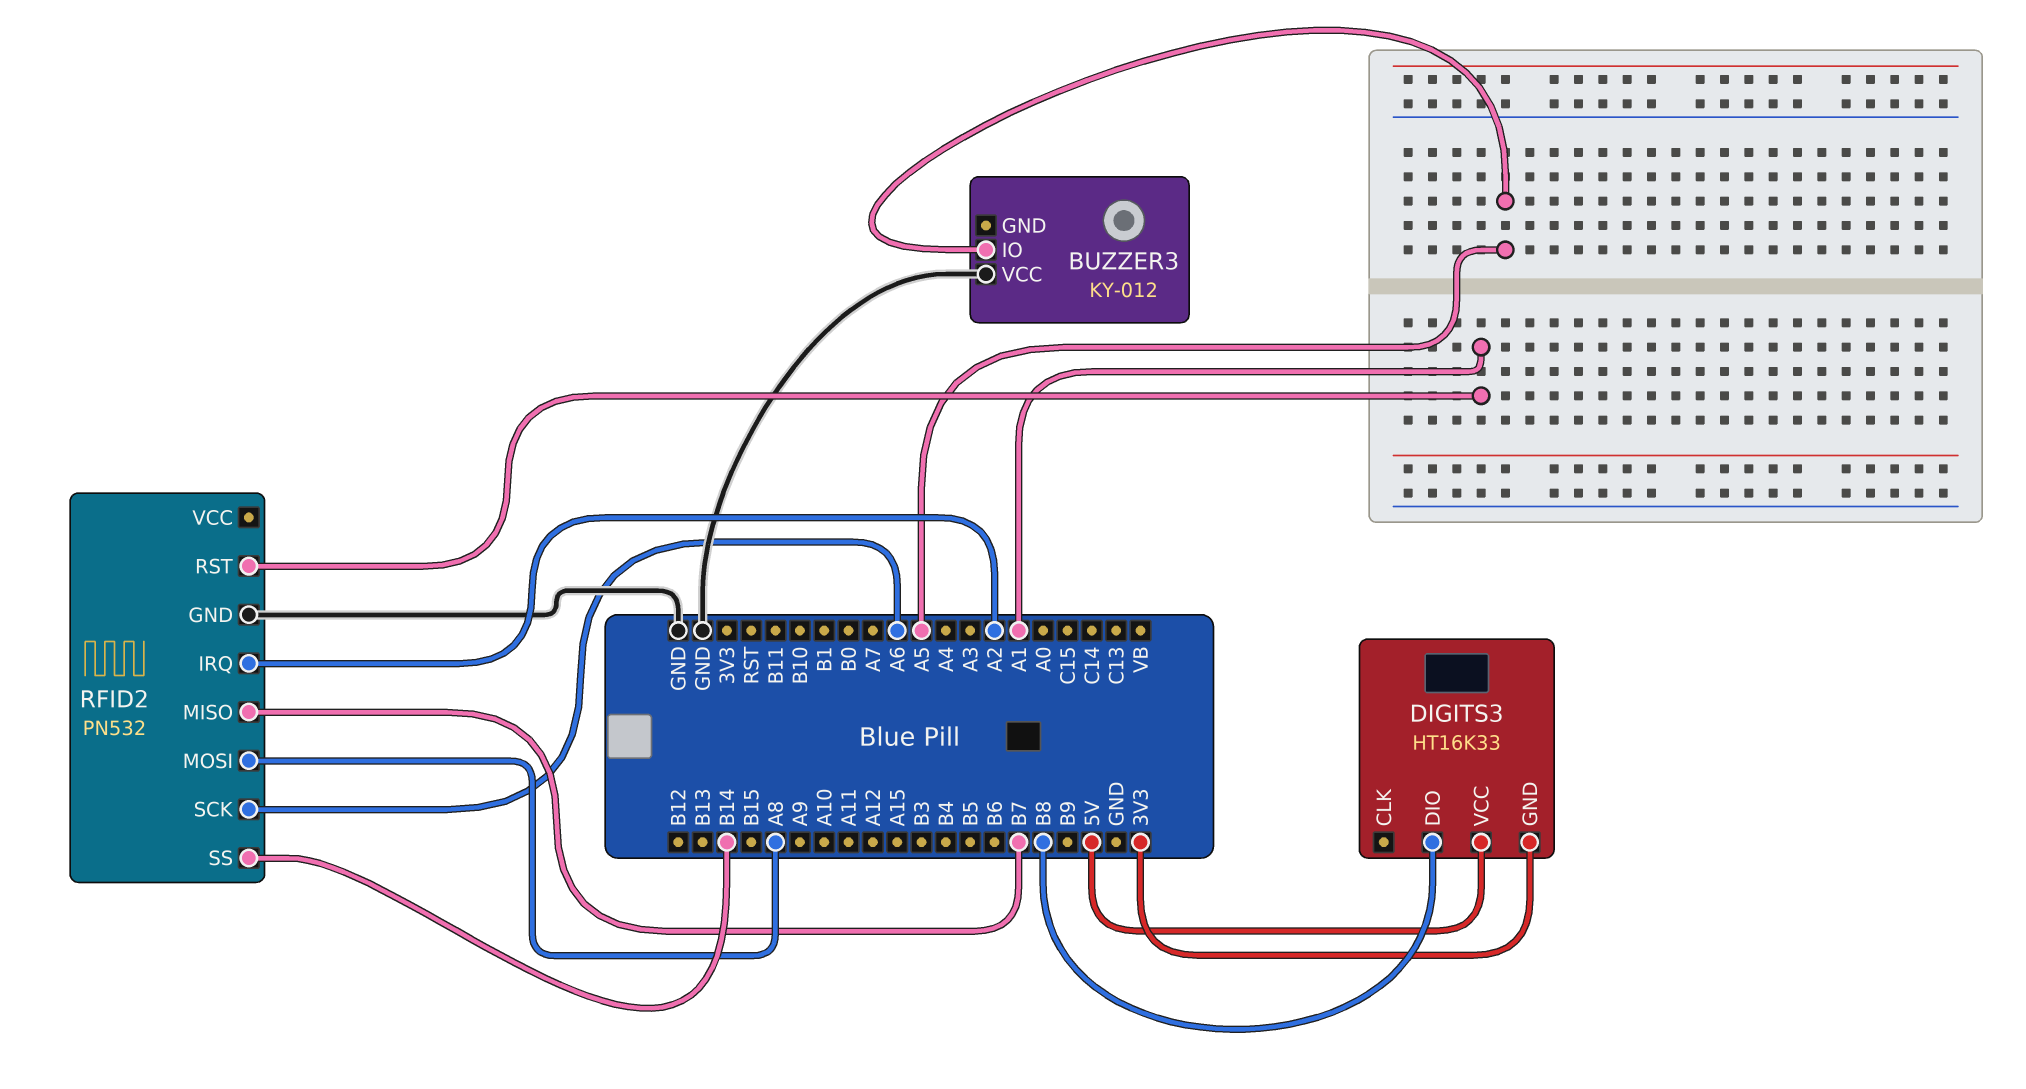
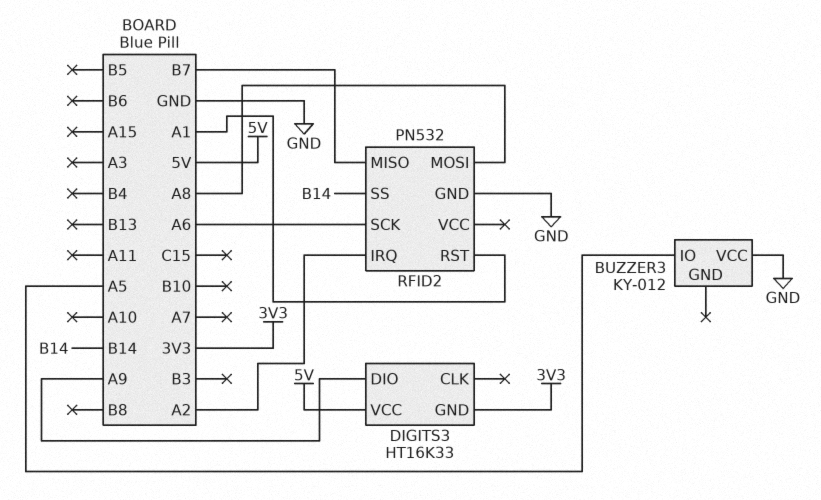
DIGITS3 pin DIO: B8 -> A9

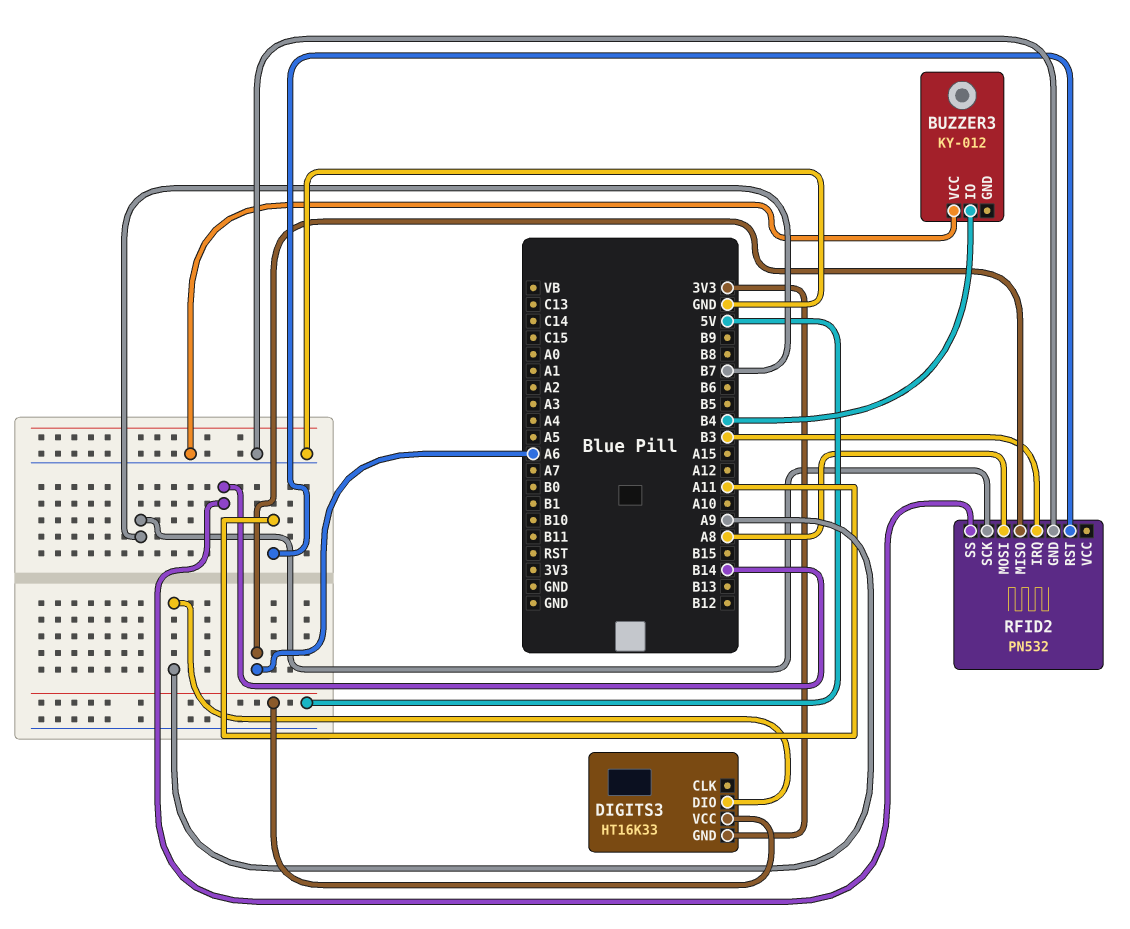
BUZZER3 pin IO: A5 -> B4
RFID2 pin IRQ: A2 -> B3
RFID2 pin MISO: B7 -> A6
RFID2 pin RST: A1 -> A11
RFID2 pin SCK: A6 -> B7

